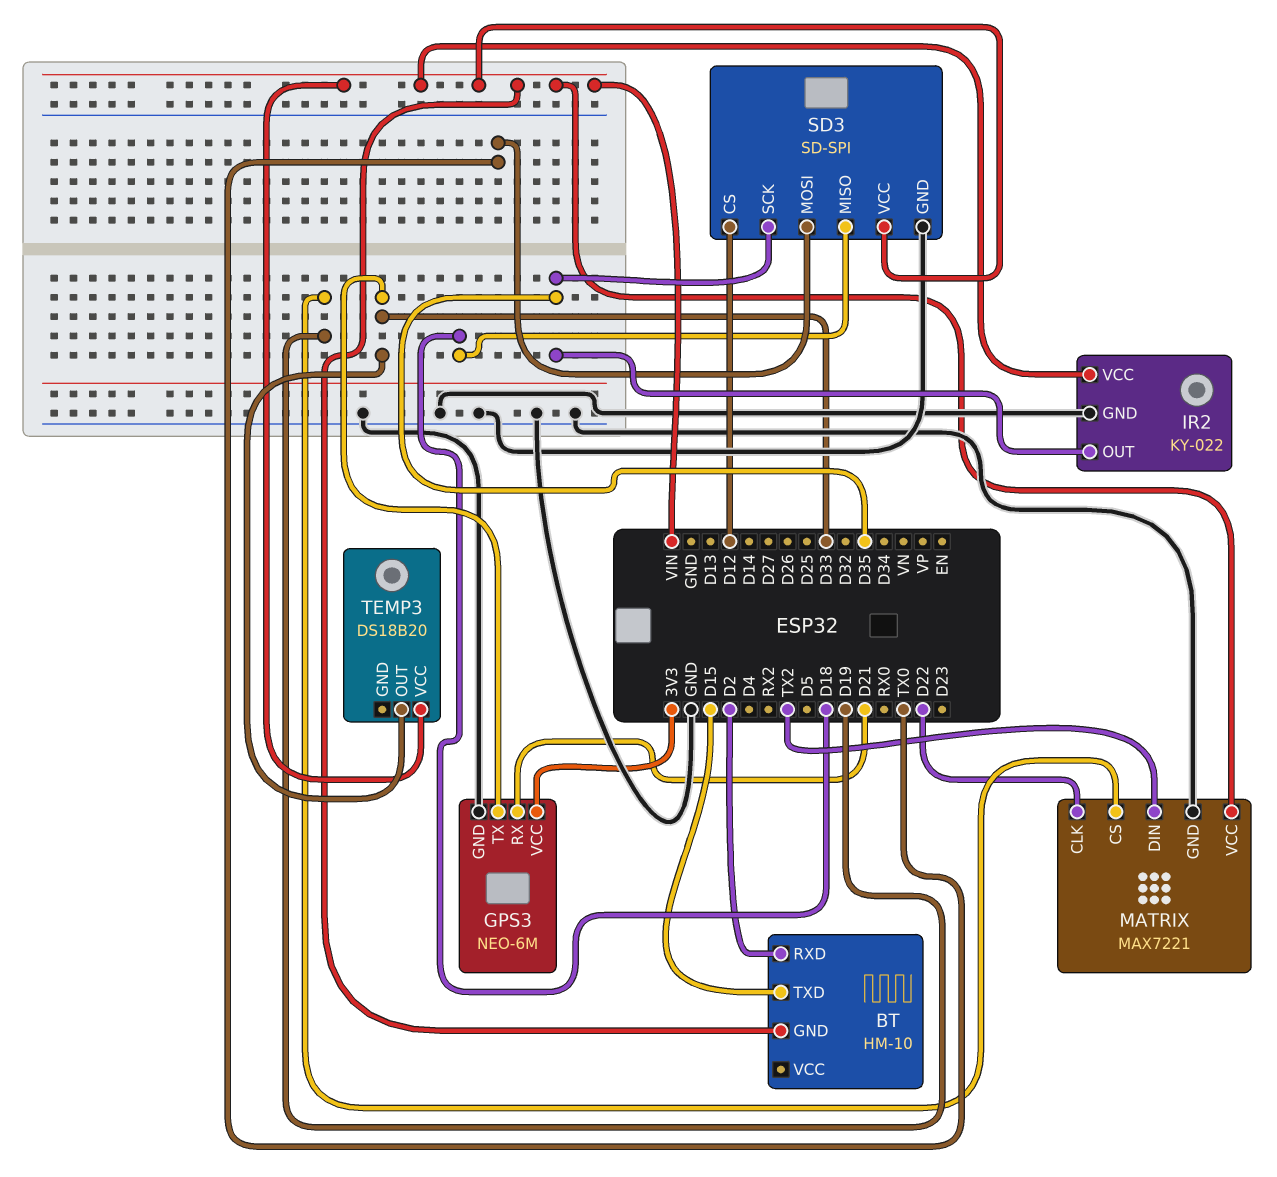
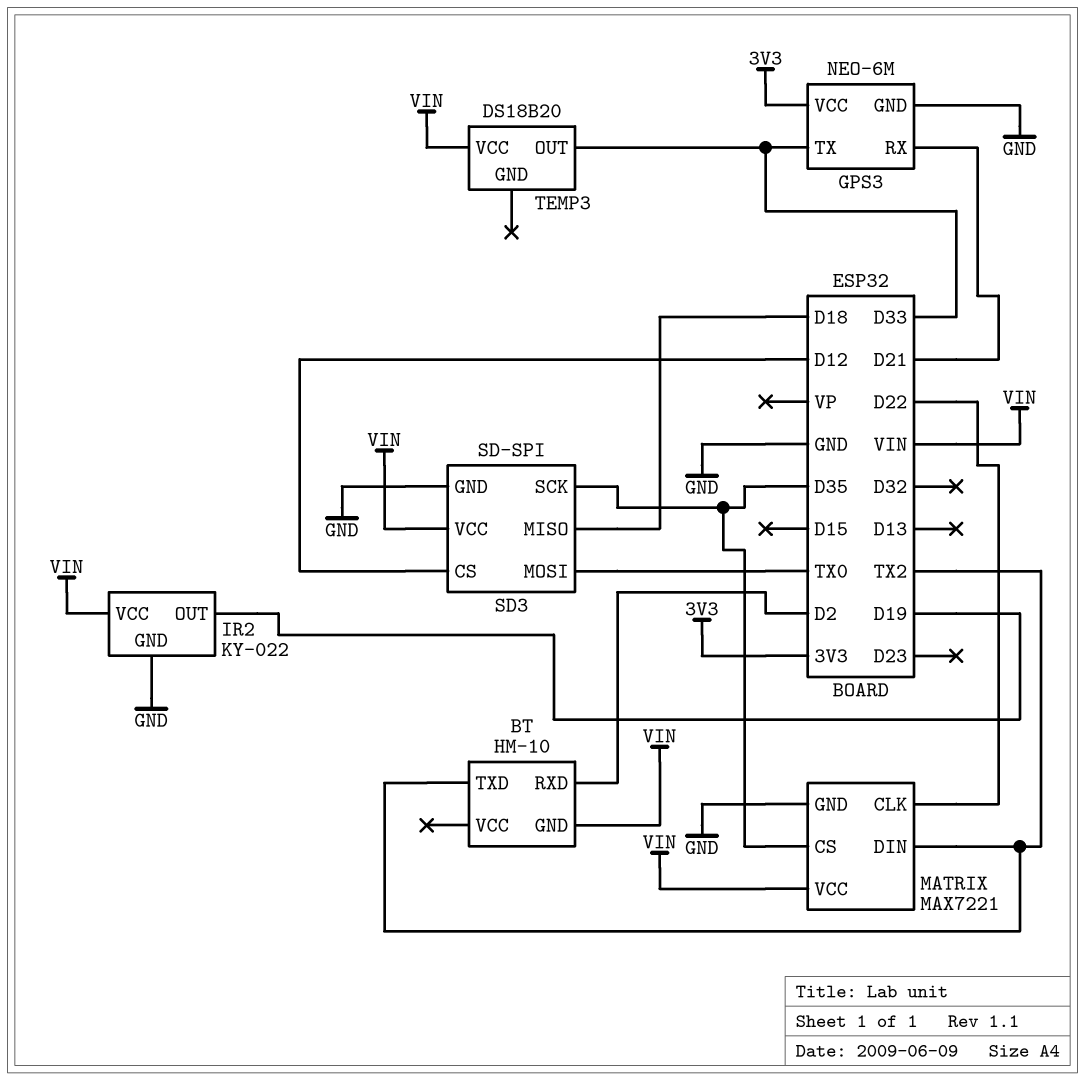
BT pin TXD: D15 -> TX2
IR2 pin OUT: D35 -> D19
MATRIX pin CS: D19 -> D35

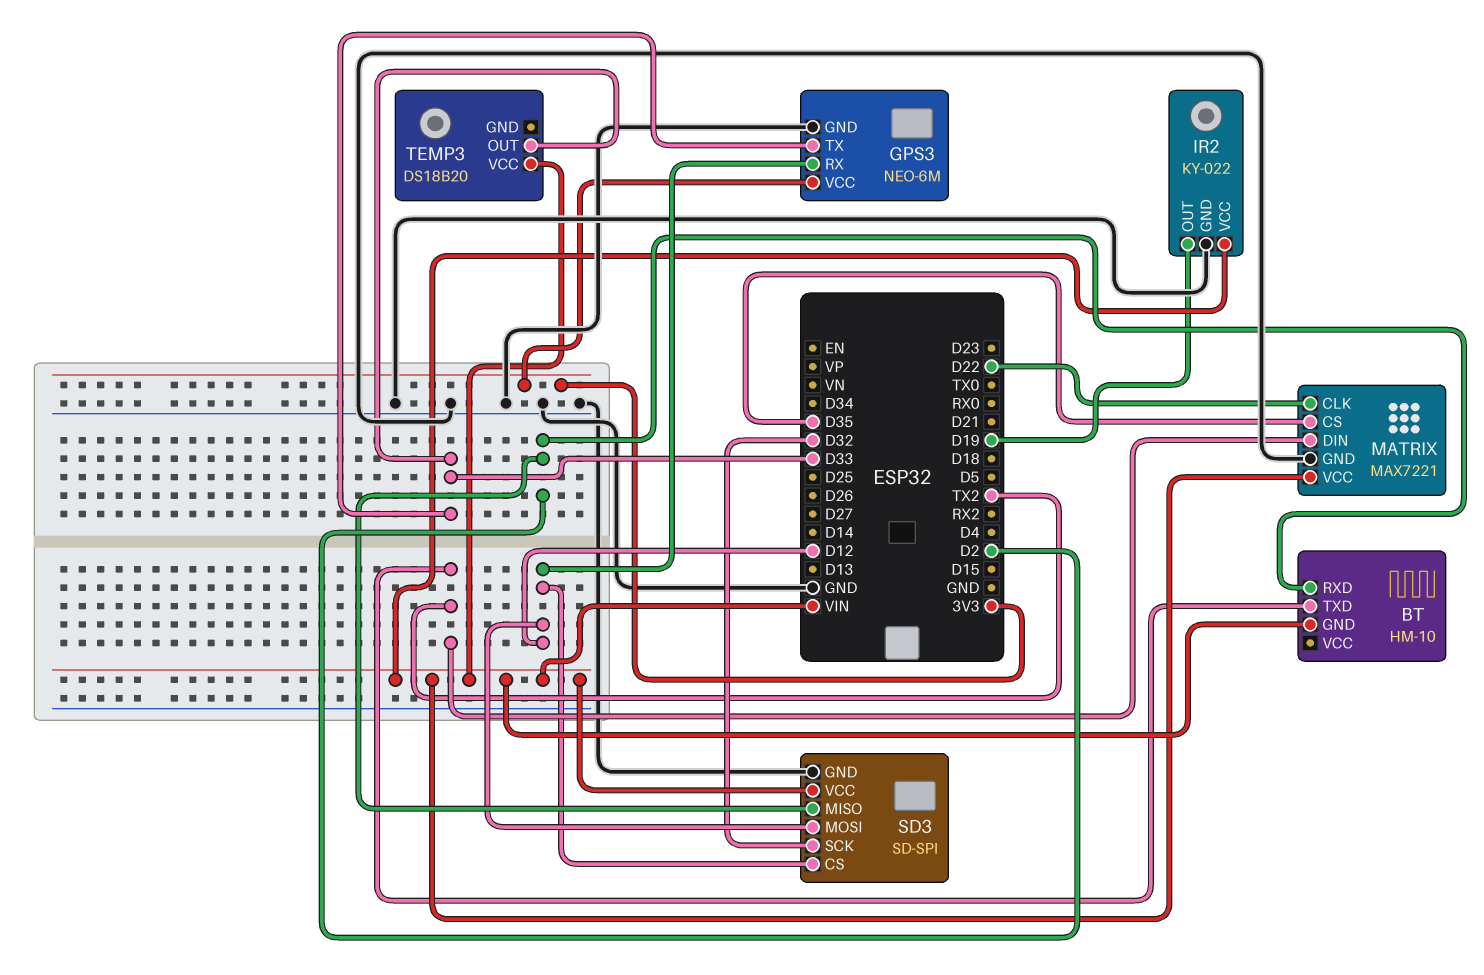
GPS3 pin RX: D21 -> D12
SD3 pin MISO: D18 -> D2
SD3 pin MOSI: TX0 -> D12
SD3 pin SCK: D35 -> D32

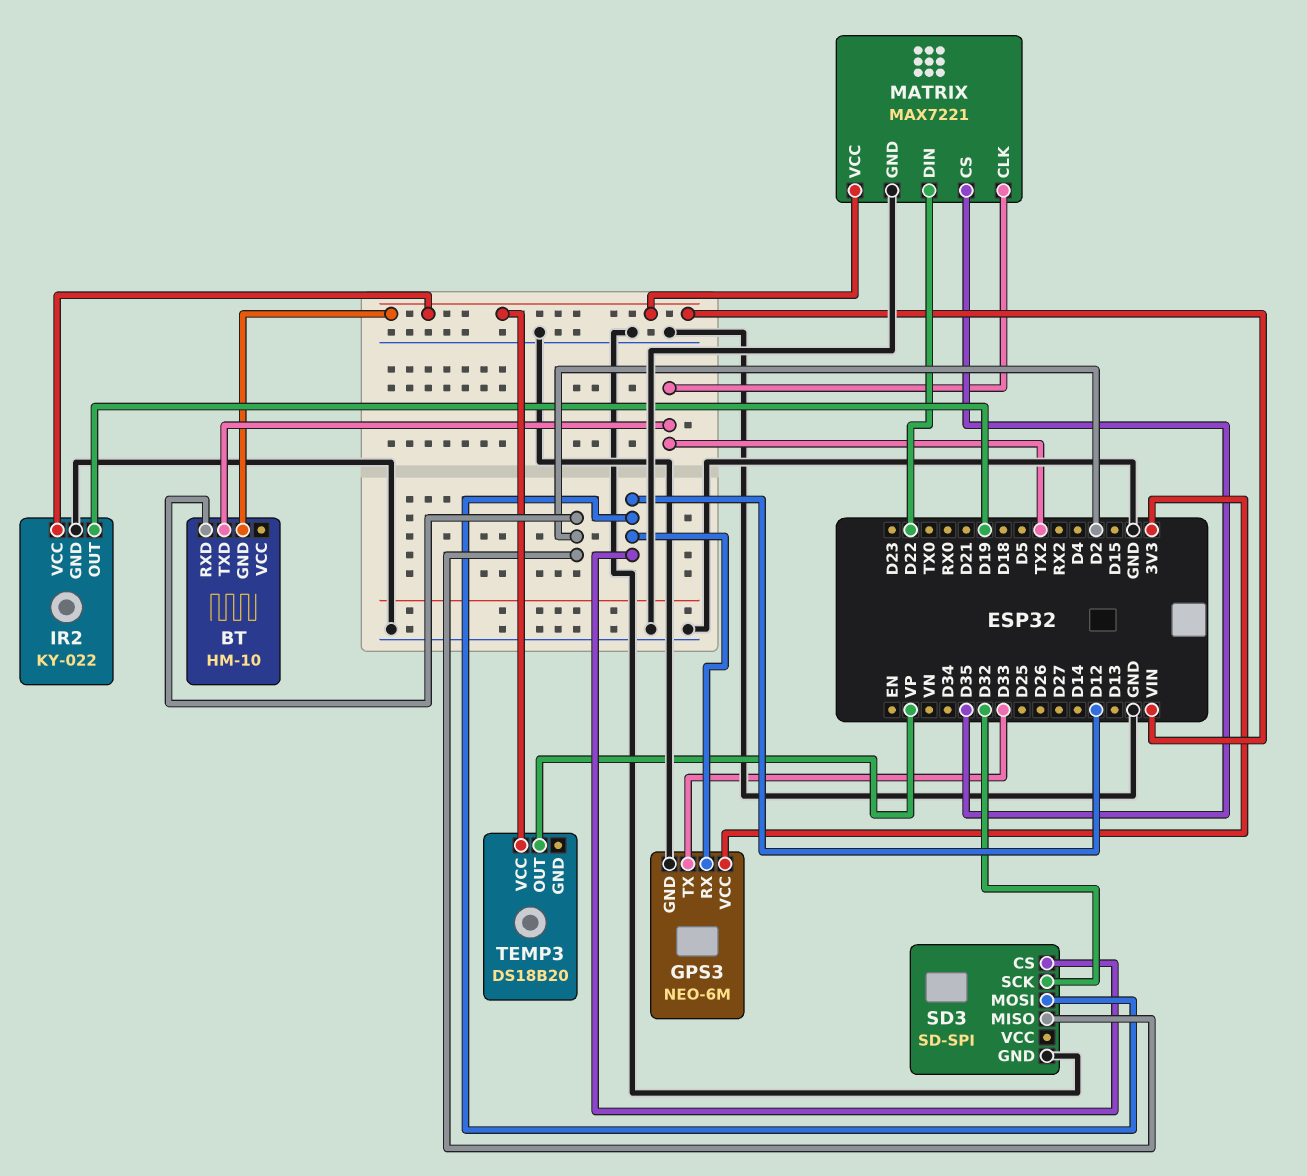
MATRIX pin CLK: D22 -> TX2
MATRIX pin DIN: TX2 -> D22
SD3 pin VCC: VIN -> none
TEMP3 pin OUT: D33 -> VP

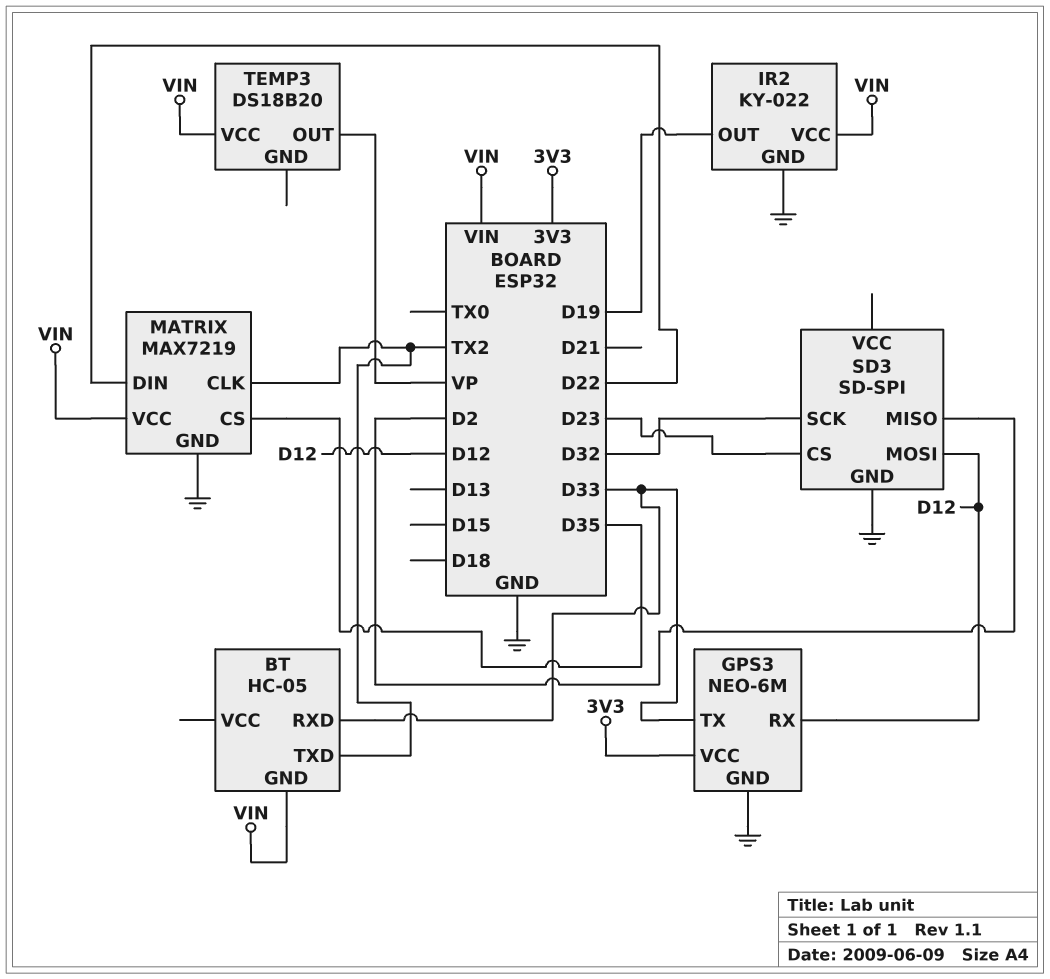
BT: HM-10 -> HC-05
BT pin RXD: D2 -> D33
MATRIX: MAX7221 -> MAX7219
SD3 pin CS: D12 -> D23

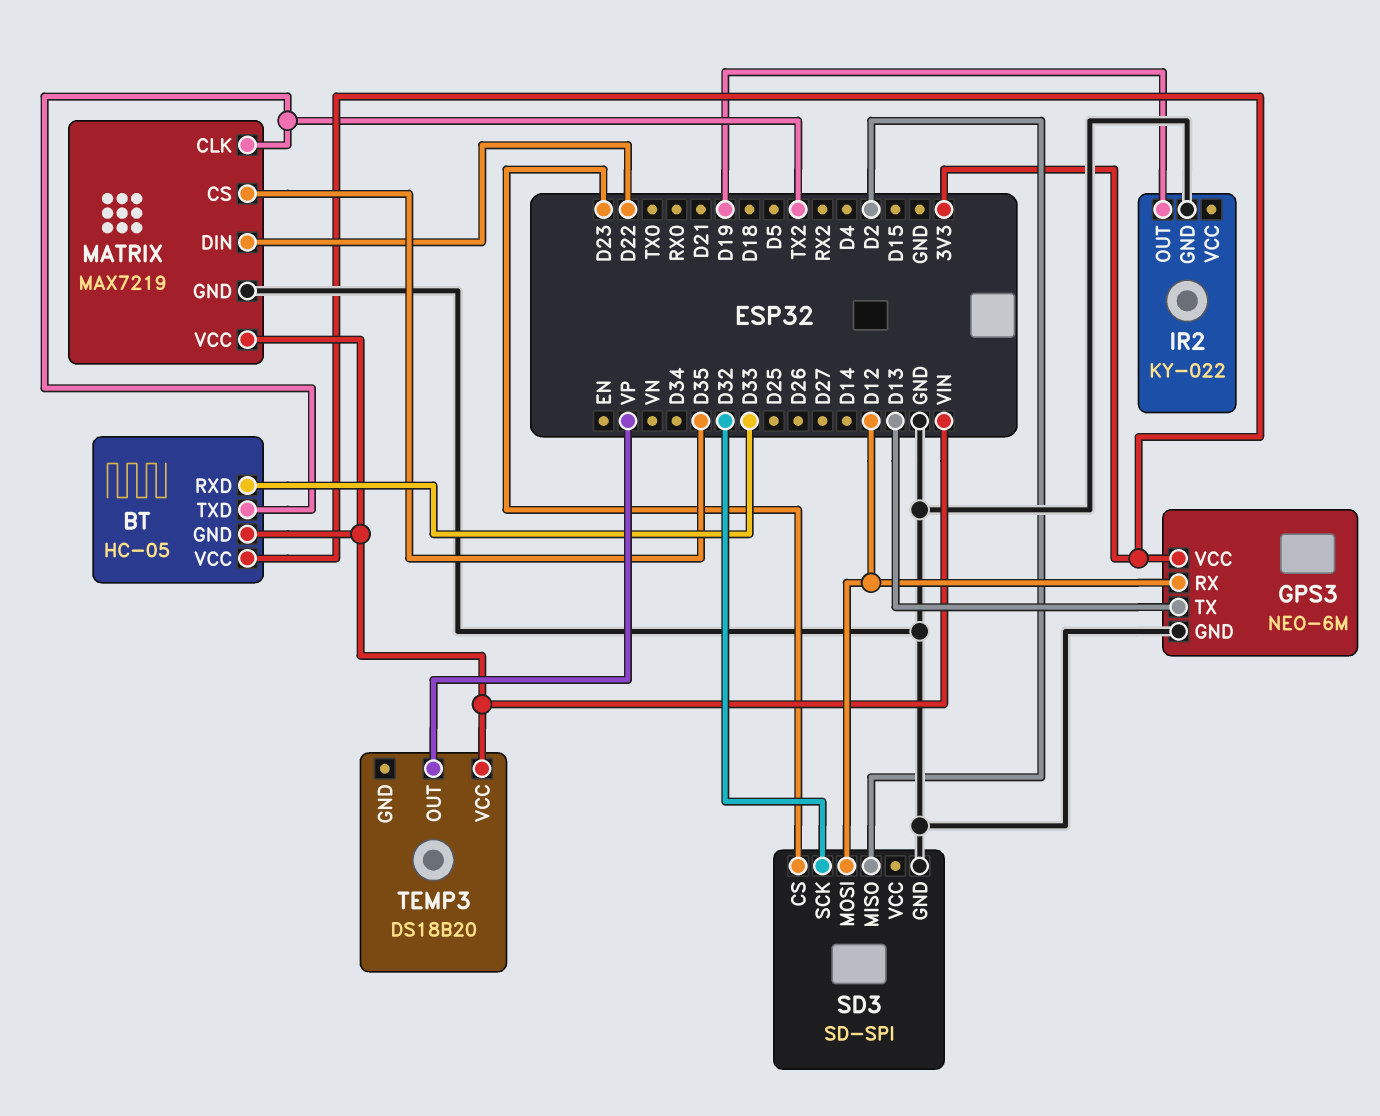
BT pin VCC: none -> 3V3
GPS3 pin TX: D33 -> D13
IR2 pin VCC: VIN -> none

